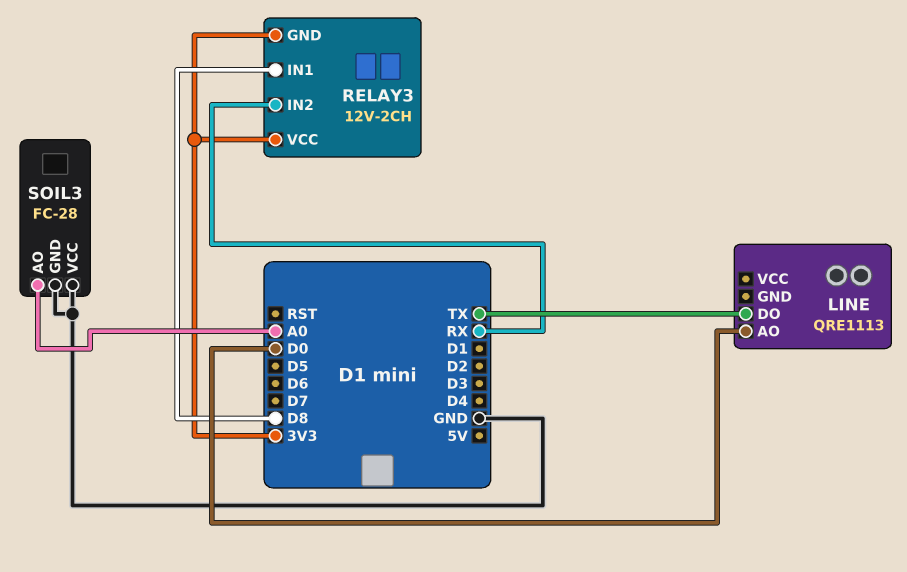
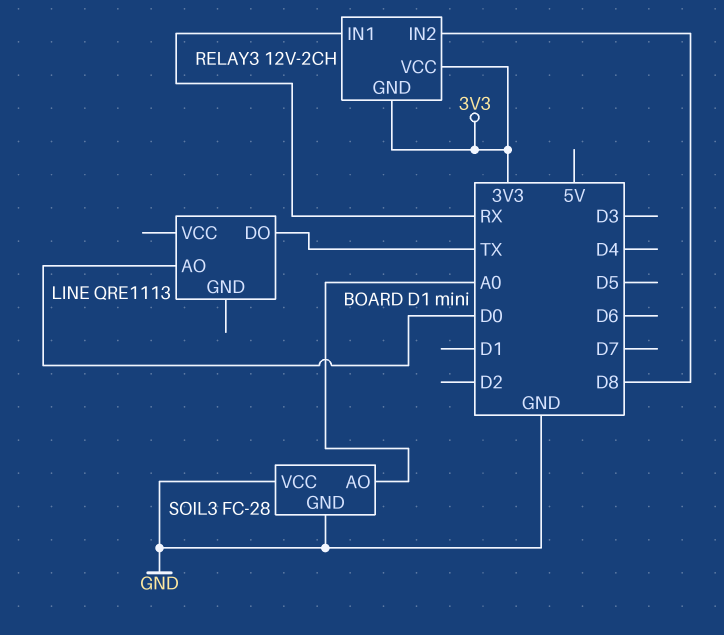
RELAY3 pin IN1: D8 -> RX
RELAY3 pin IN2: RX -> D8

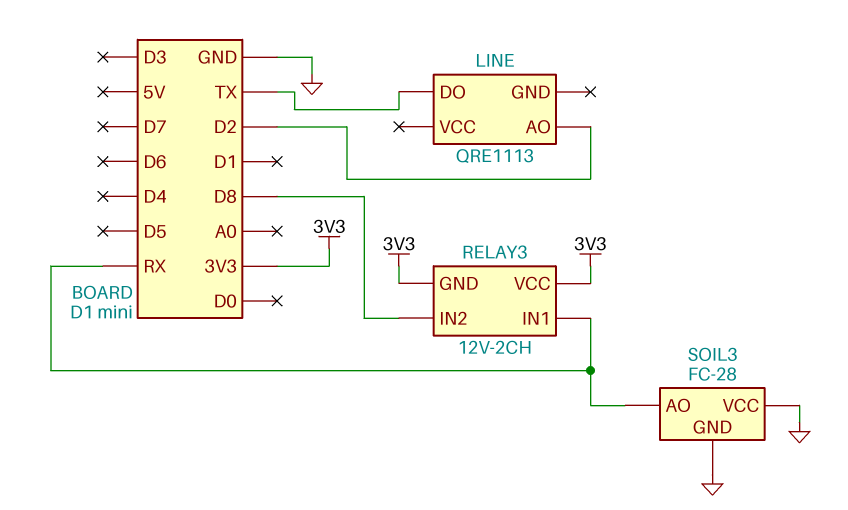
LINE pin AO: D0 -> D2
SOIL3 pin AO: A0 -> RX

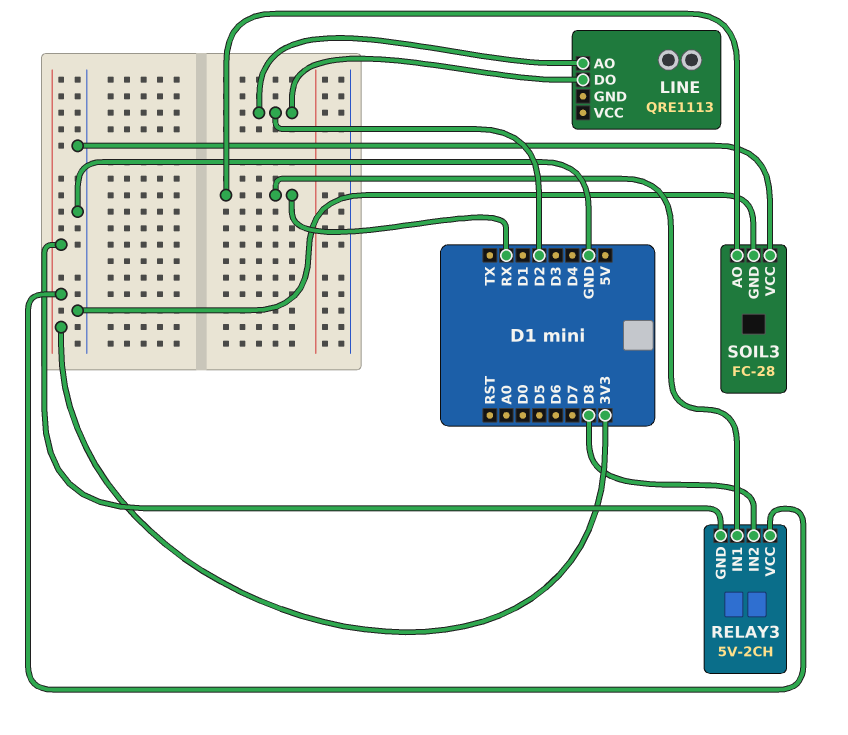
LINE pin DO: TX -> D2
RELAY3: 12V-2CH -> 5V-2CH

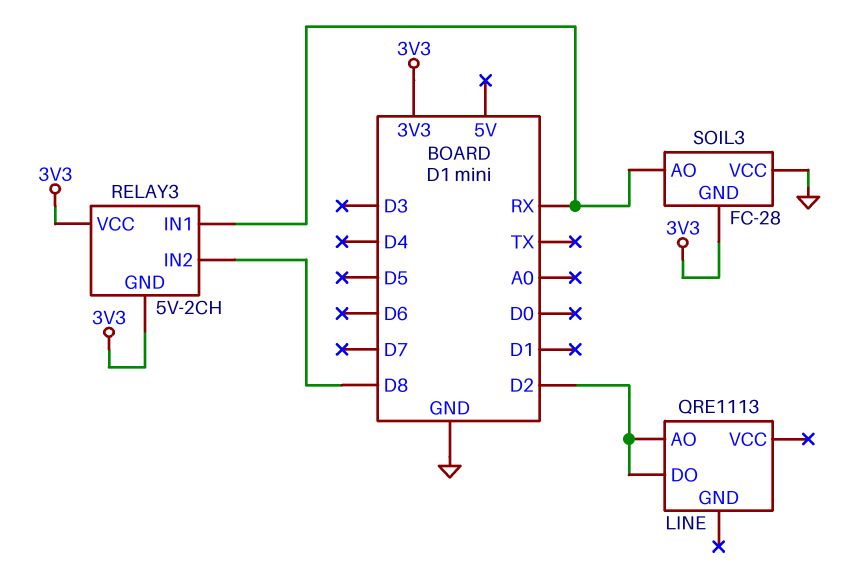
SOIL3 pin GND: GND -> 3V3

